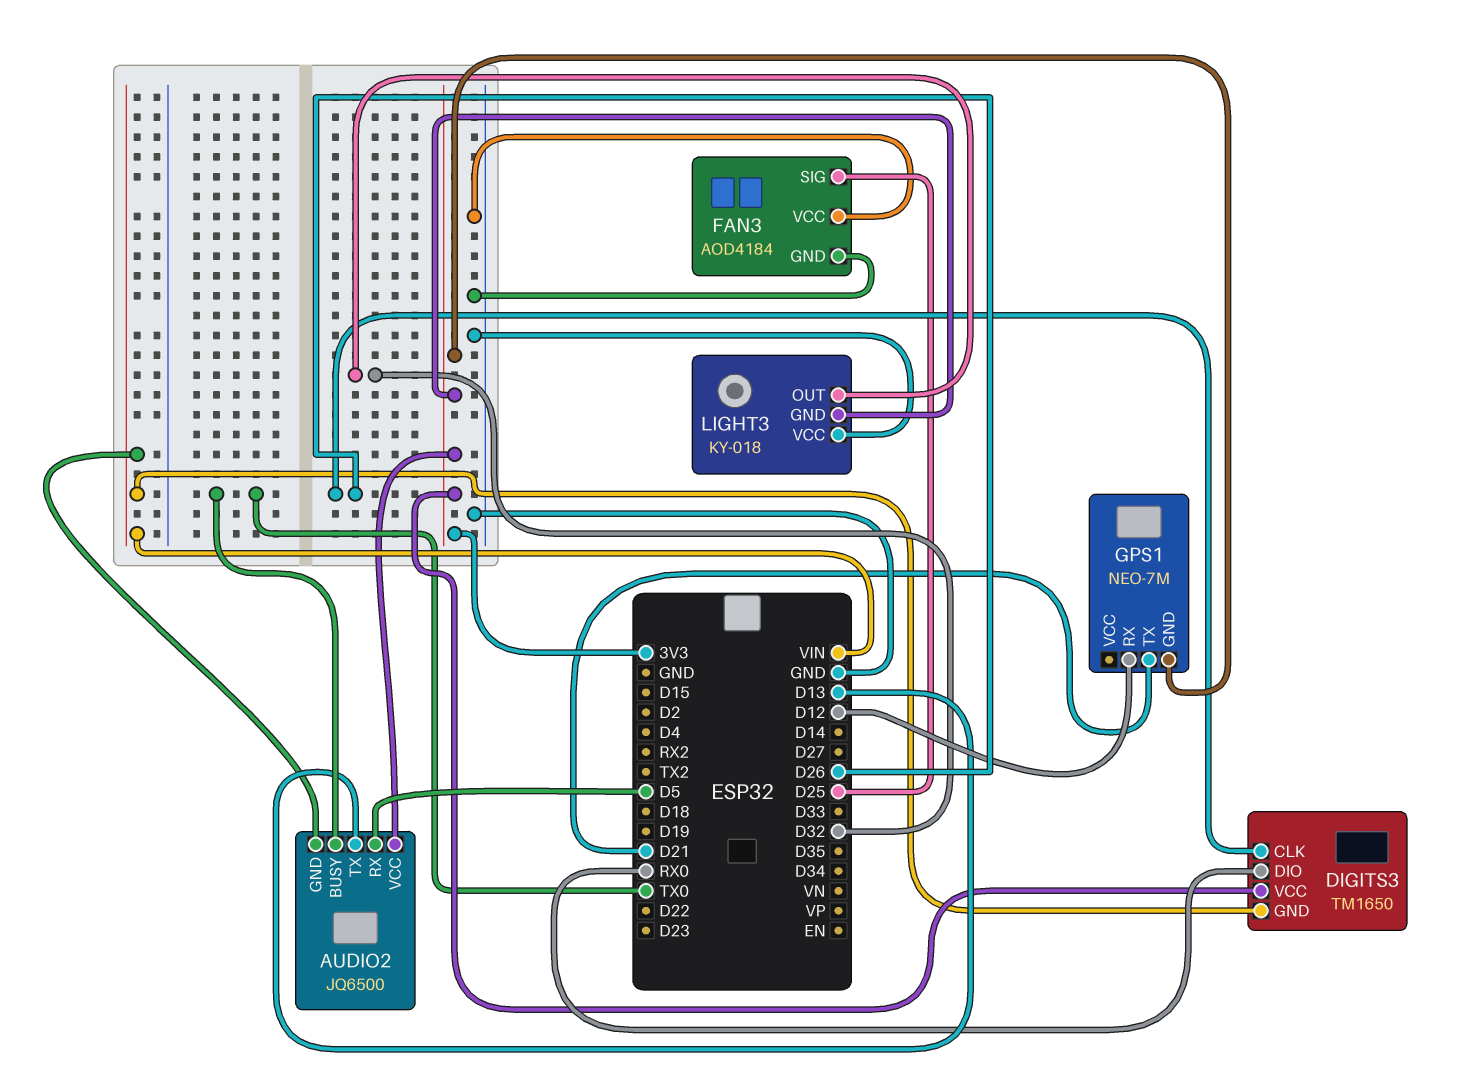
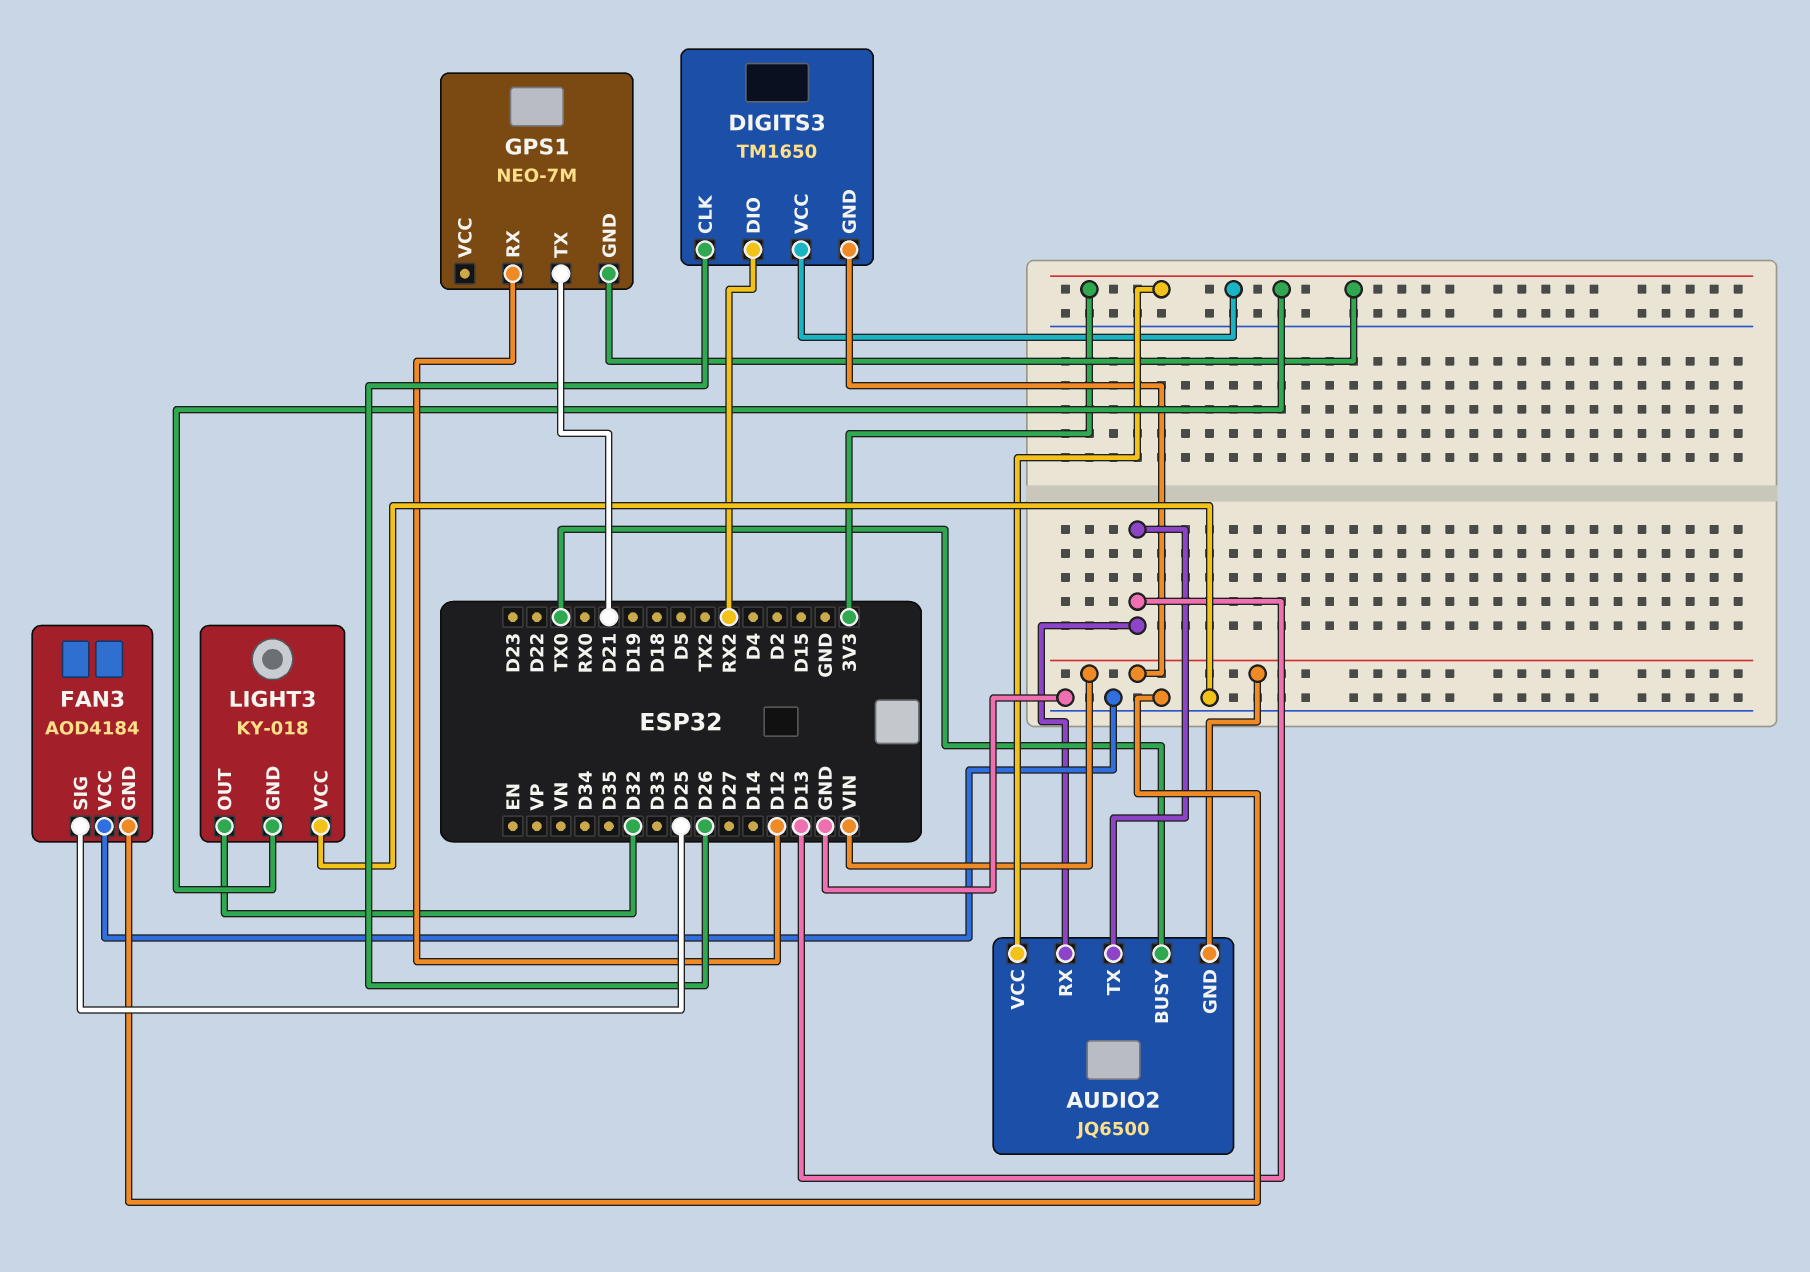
AUDIO2 pin RX: D5 -> D13
DIGITS3 pin DIO: RX0 -> RX2

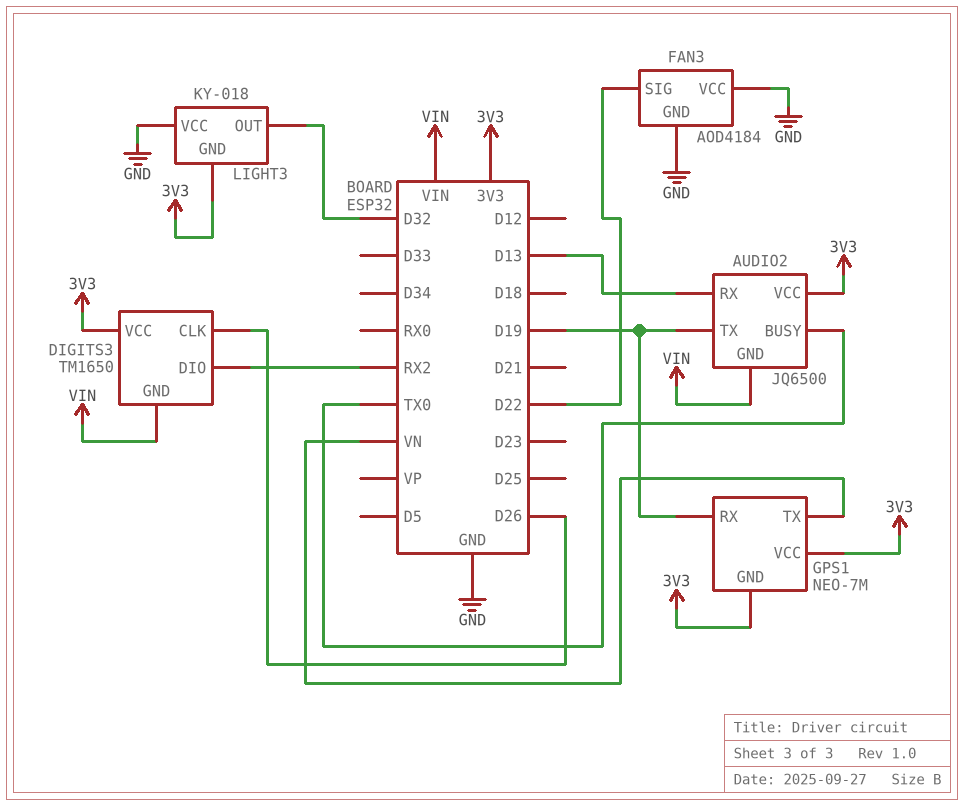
AUDIO2 pin TX: D13 -> D19
FAN3 pin SIG: D25 -> D22
GPS1 pin RX: D12 -> D19
GPS1 pin TX: D21 -> VN
GPS1 pin VCC: none -> 3V3

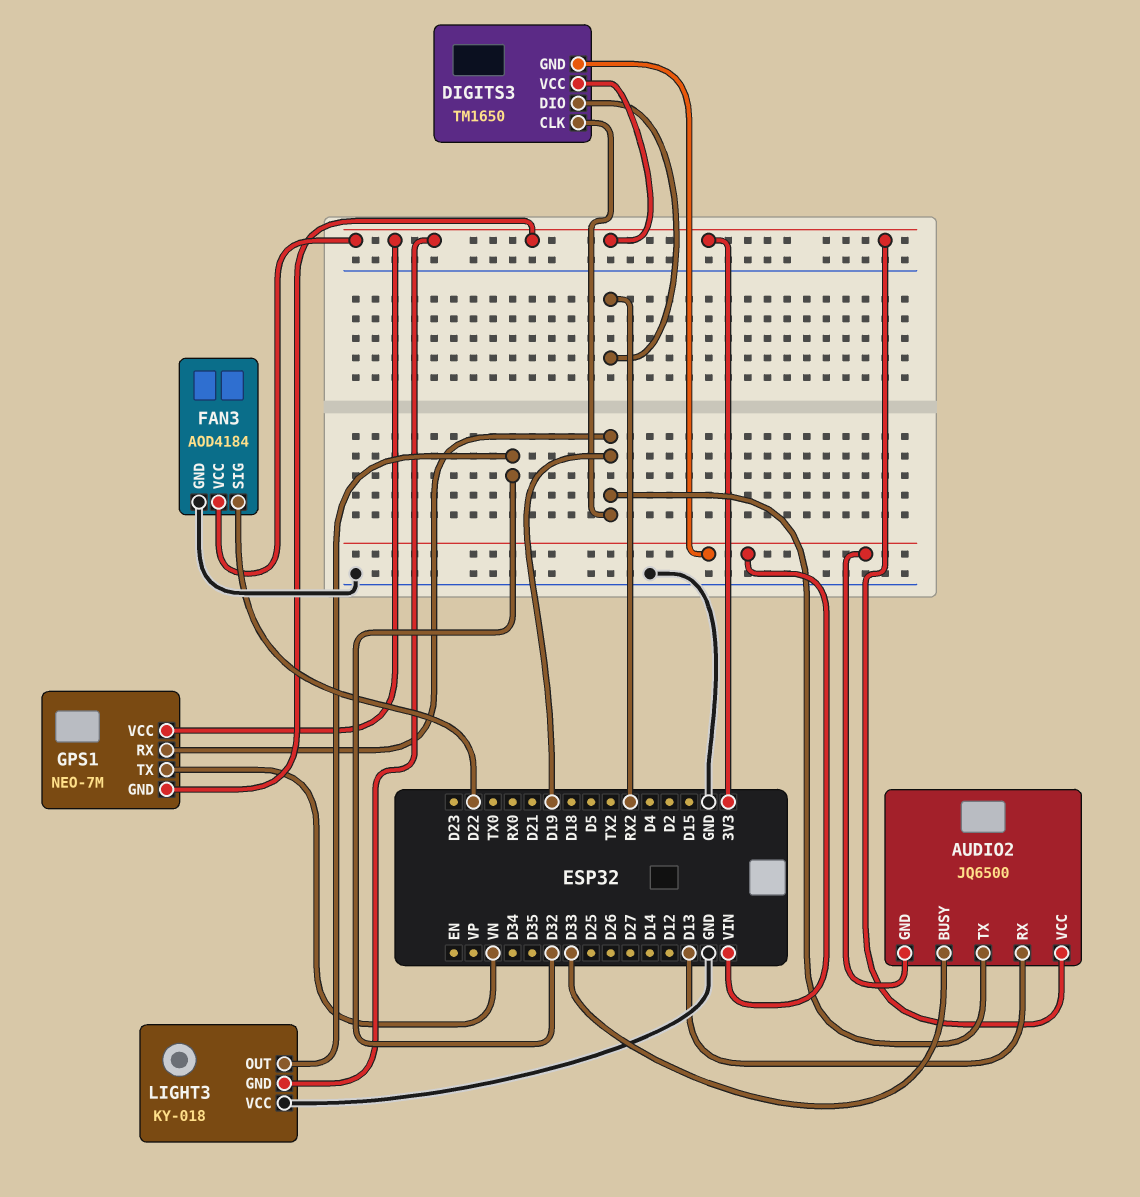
AUDIO2 pin BUSY: TX0 -> D33
DIGITS3 pin CLK: D26 -> D19
FAN3 pin VCC: GND -> 3V3

